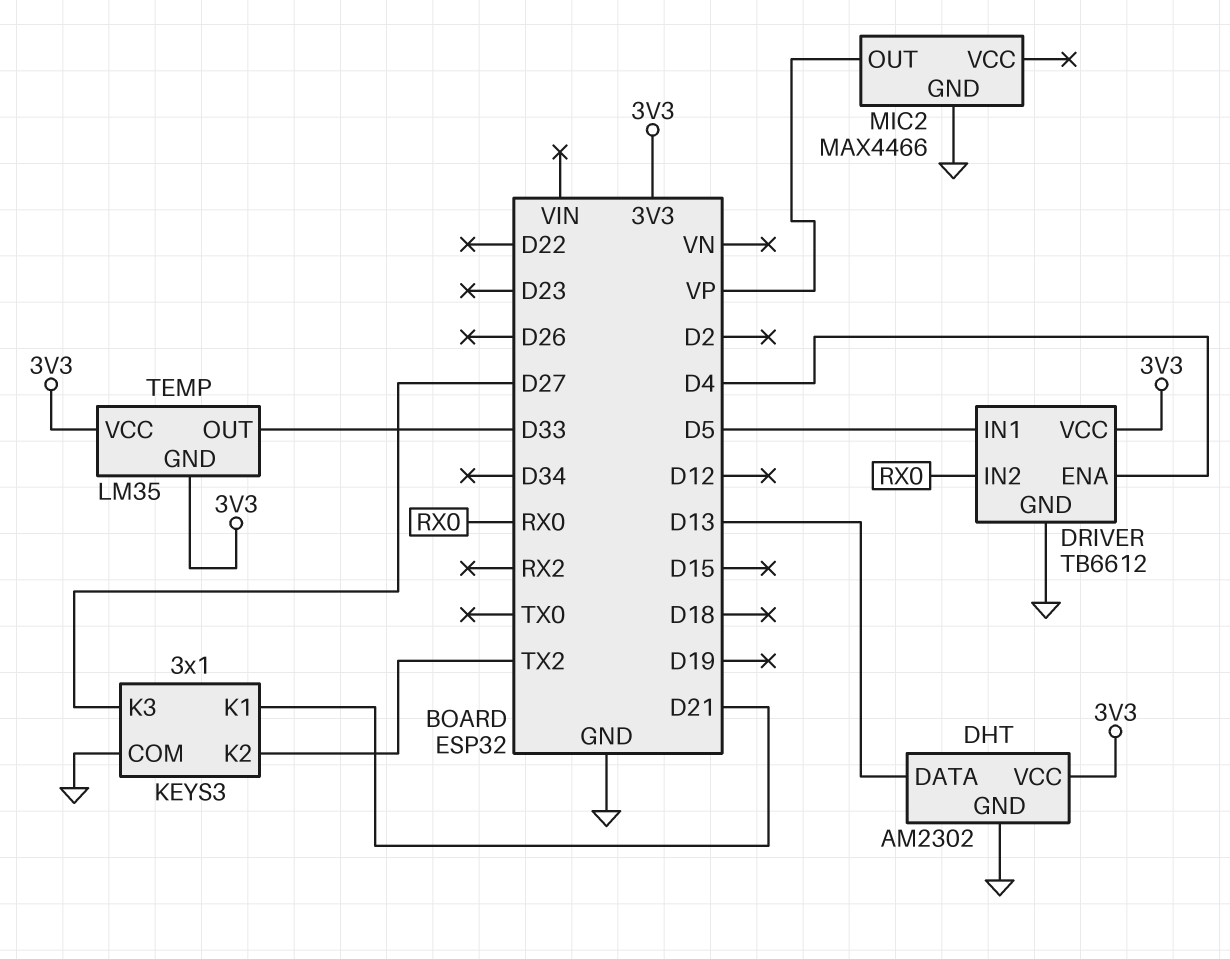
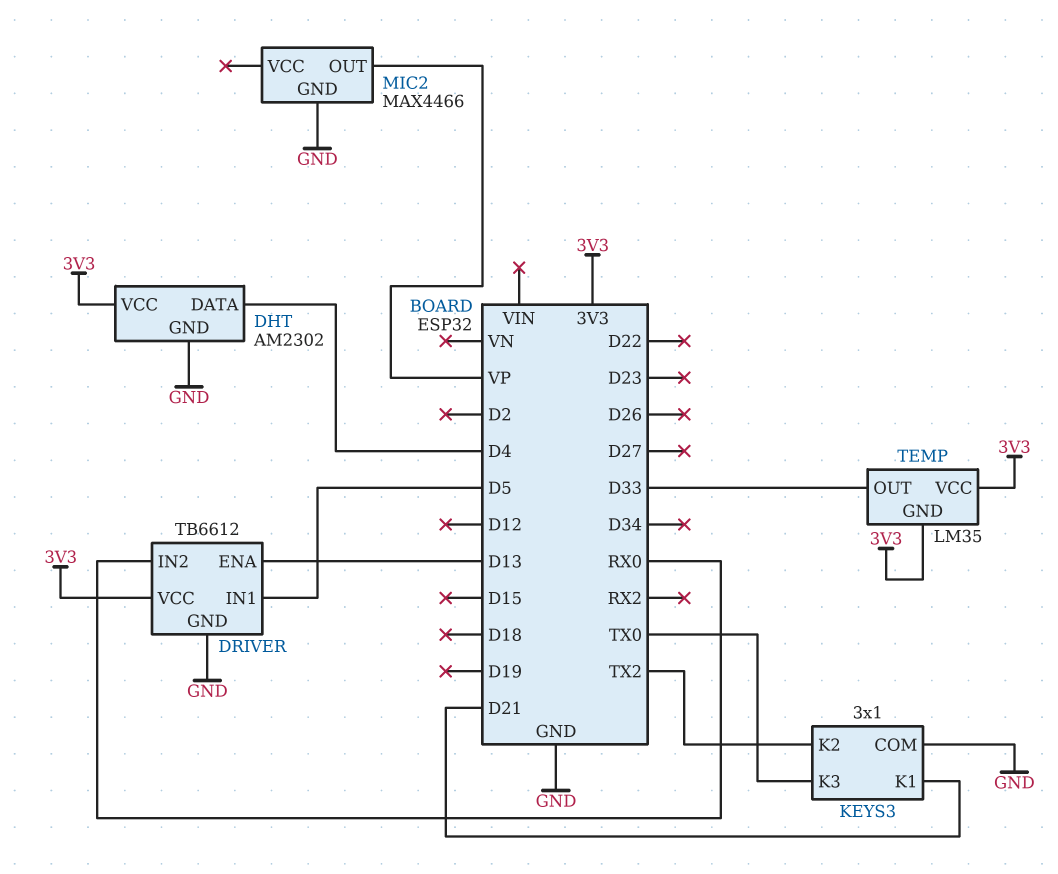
DHT pin DATA: D13 -> D4
DRIVER pin ENA: D4 -> D13
KEYS3 pin K3: D27 -> TX0

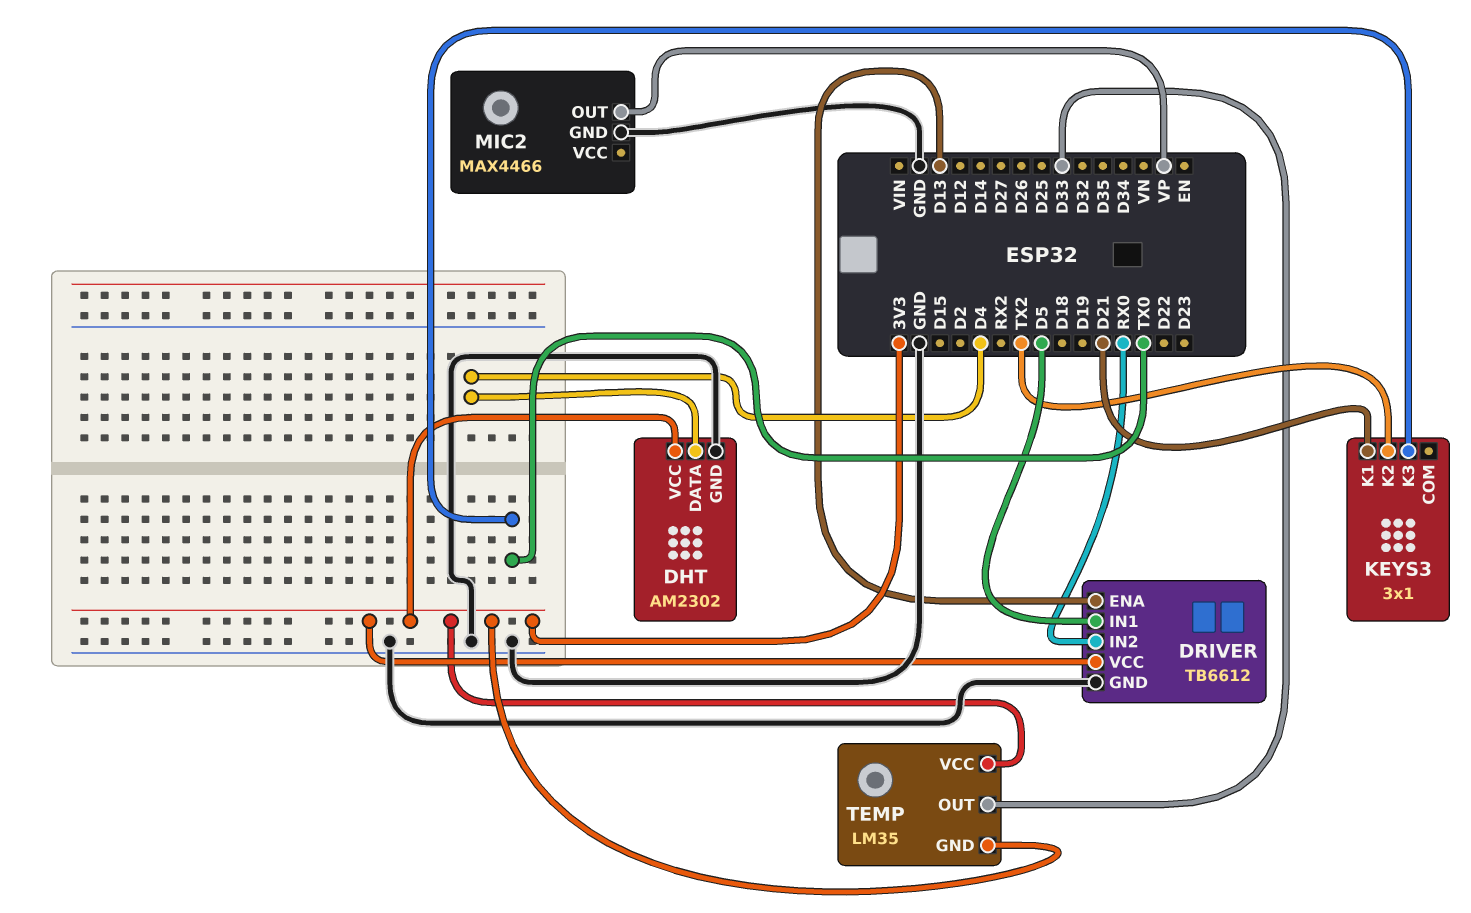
KEYS3 pin COM: GND -> none

